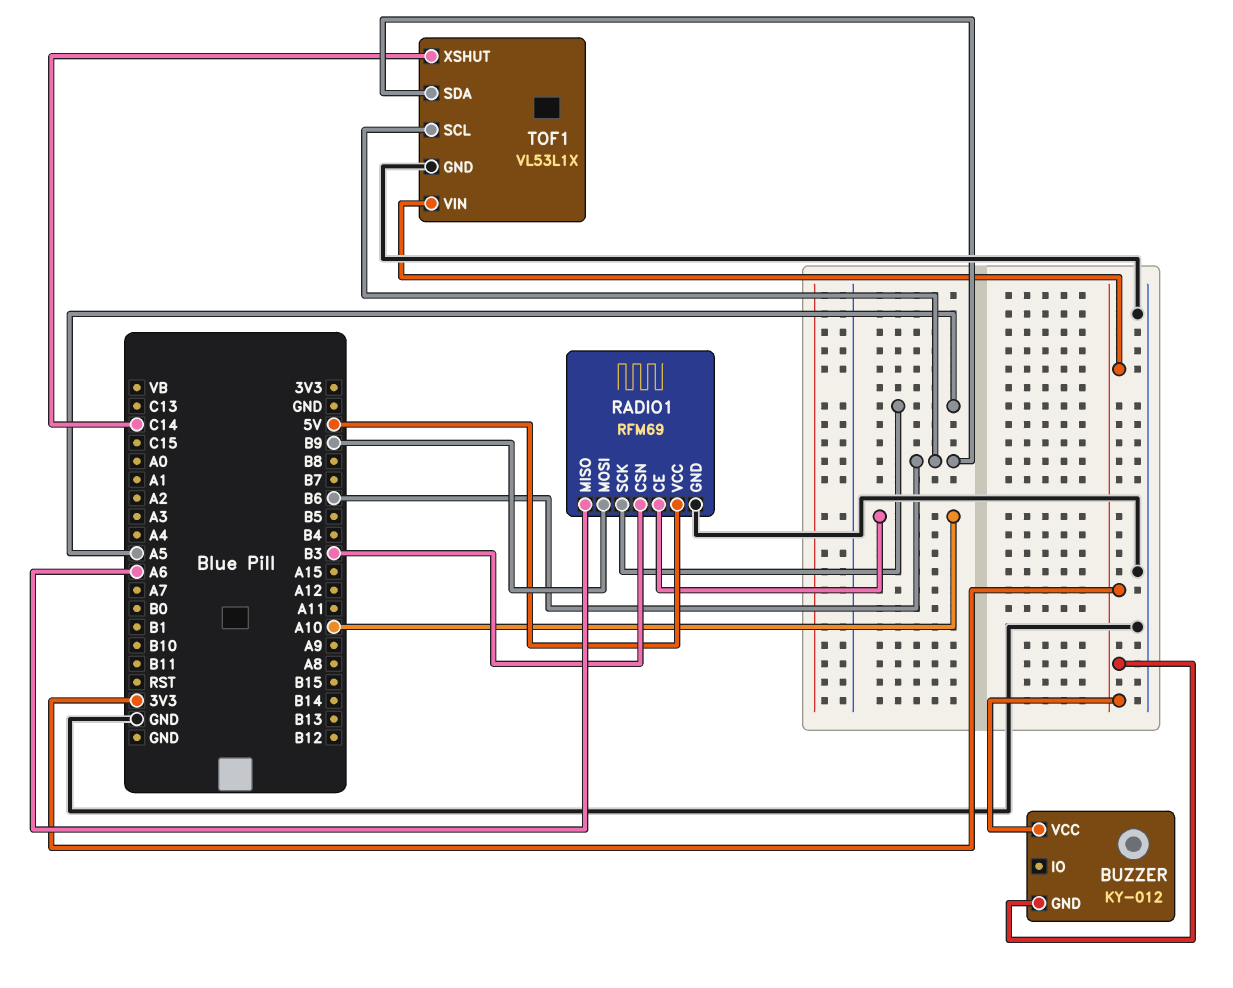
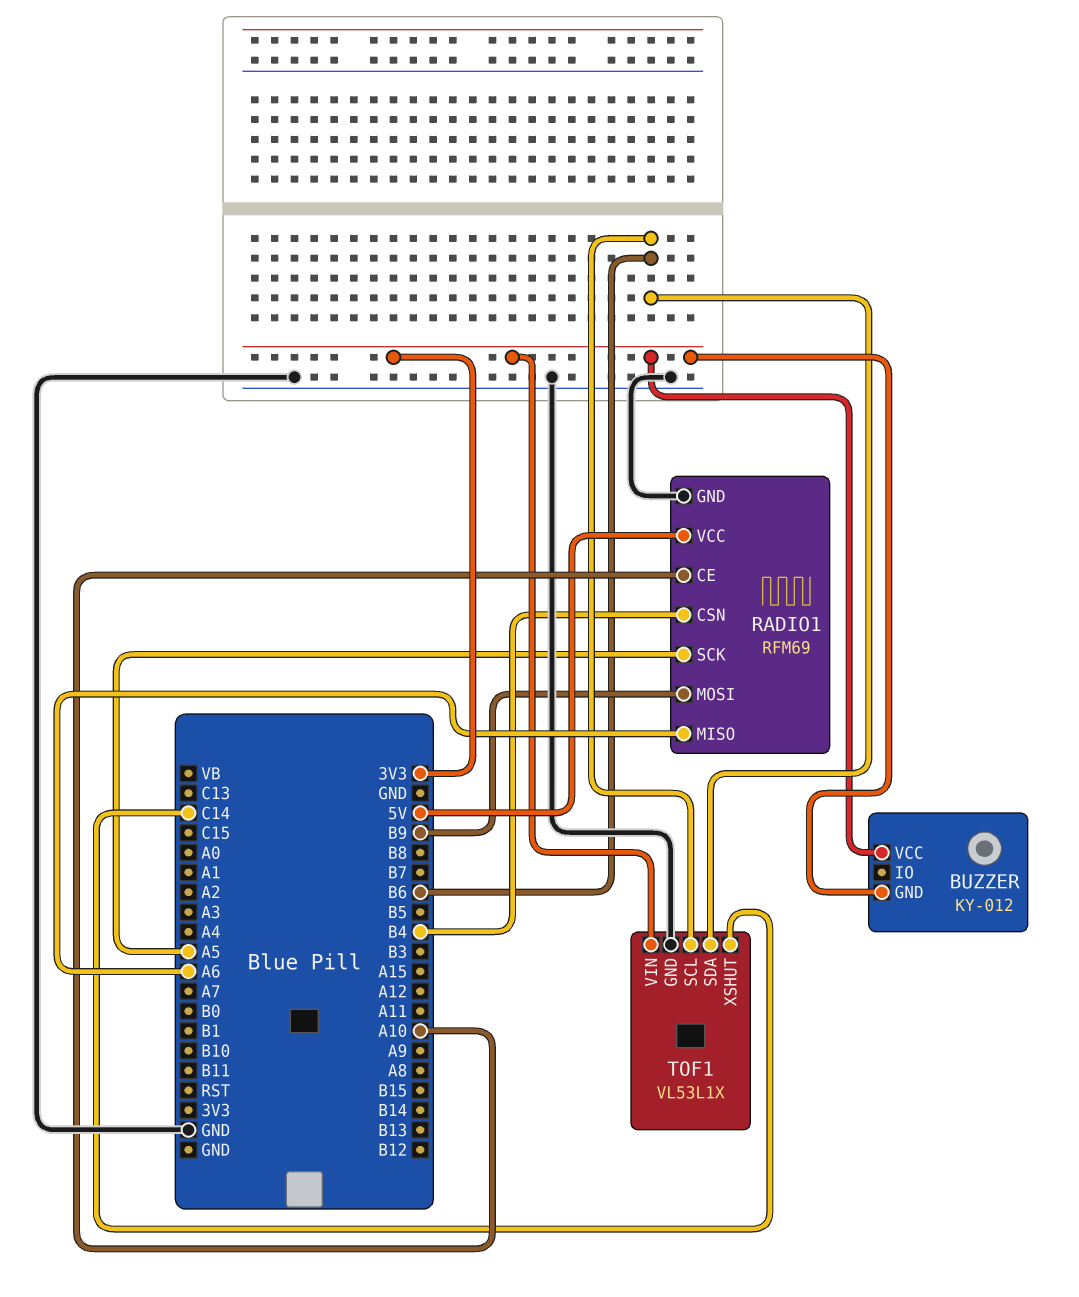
RADIO1 pin CSN: B3 -> B4

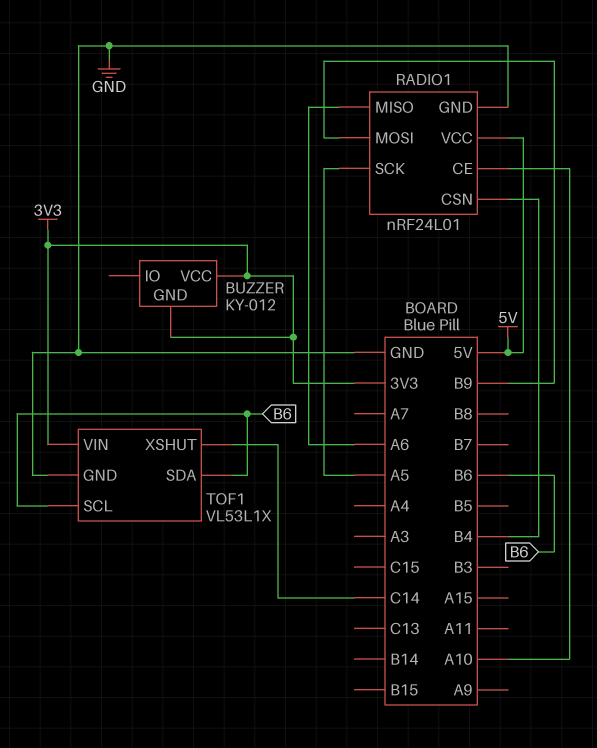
RADIO1: RFM69 -> nRF24L01

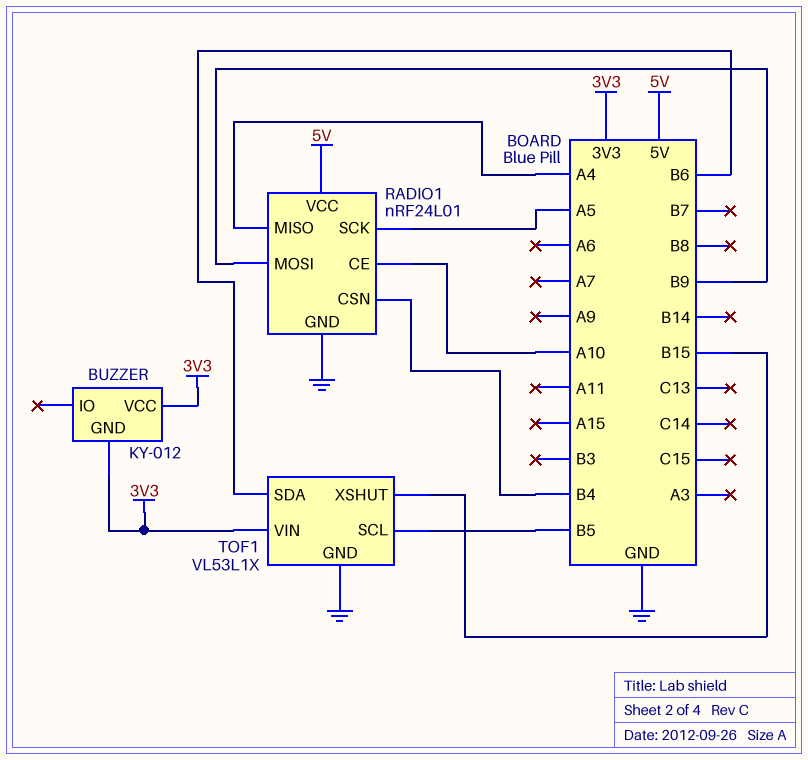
RADIO1 pin MISO: A6 -> A4
TOF1 pin SCL: B6 -> B5
TOF1 pin XSHUT: C14 -> B15

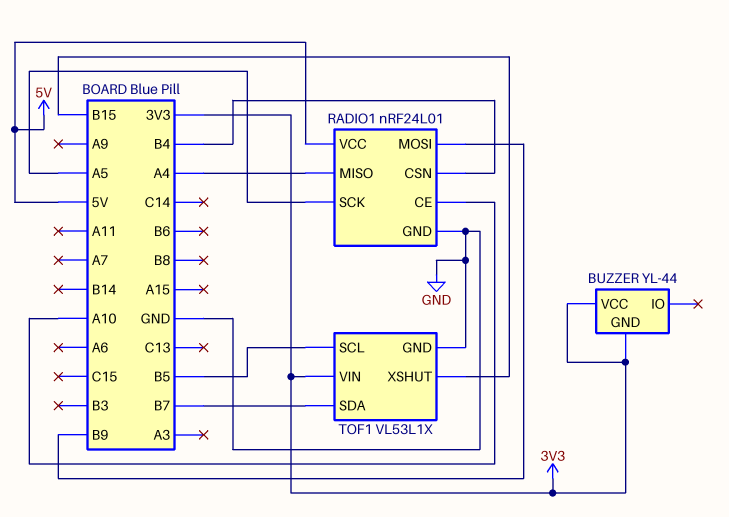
BUZZER: KY-012 -> YL-44
TOF1 pin SDA: B6 -> B7

